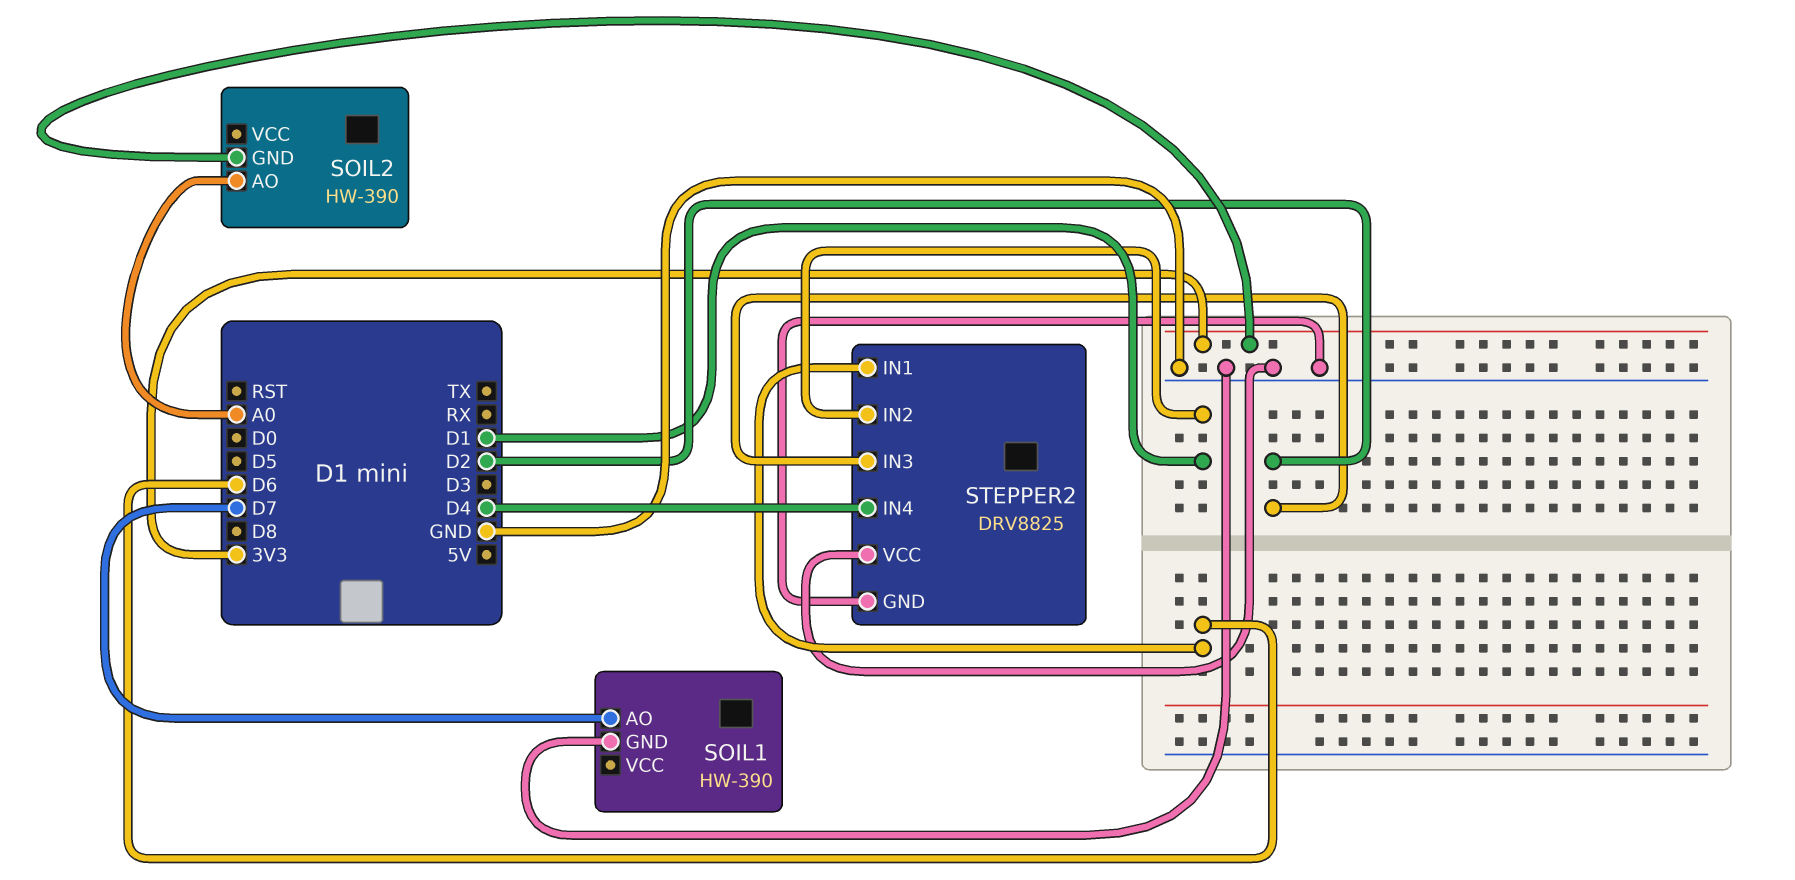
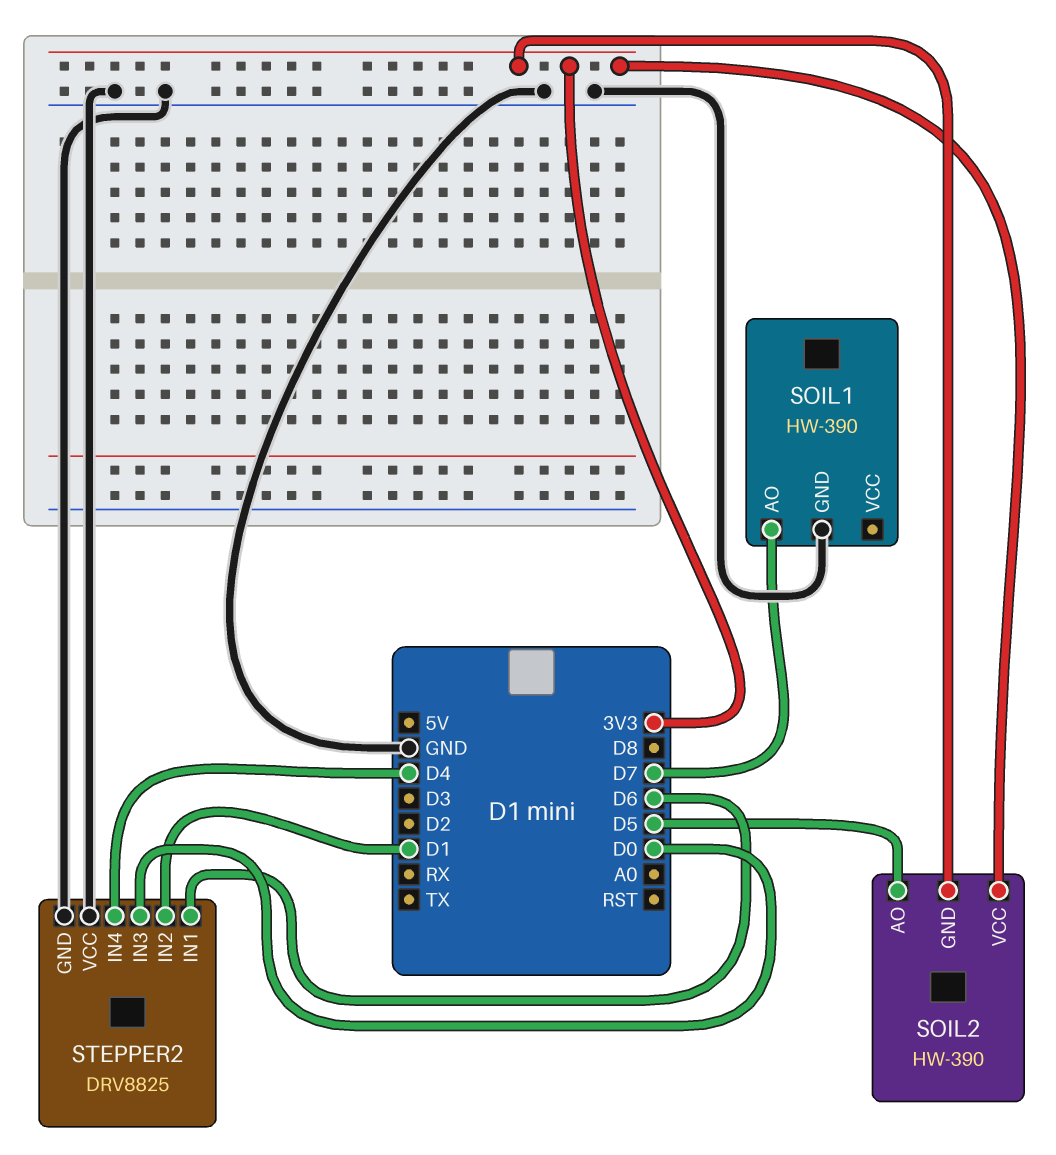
SOIL2 pin AO: A0 -> D5
SOIL2 pin VCC: none -> 3V3
STEPPER2 pin IN3: D2 -> D0

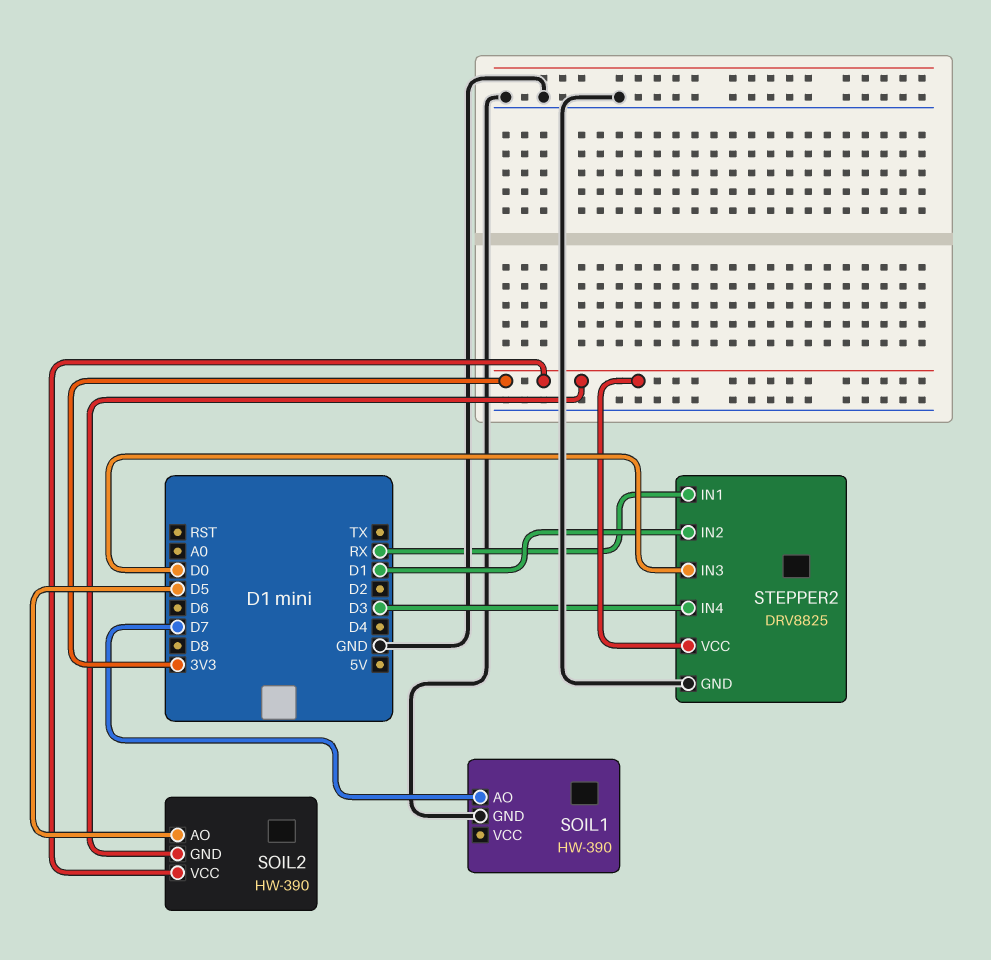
STEPPER2 pin IN1: D6 -> RX
STEPPER2 pin IN4: D4 -> D3
STEPPER2 pin VCC: GND -> 3V3

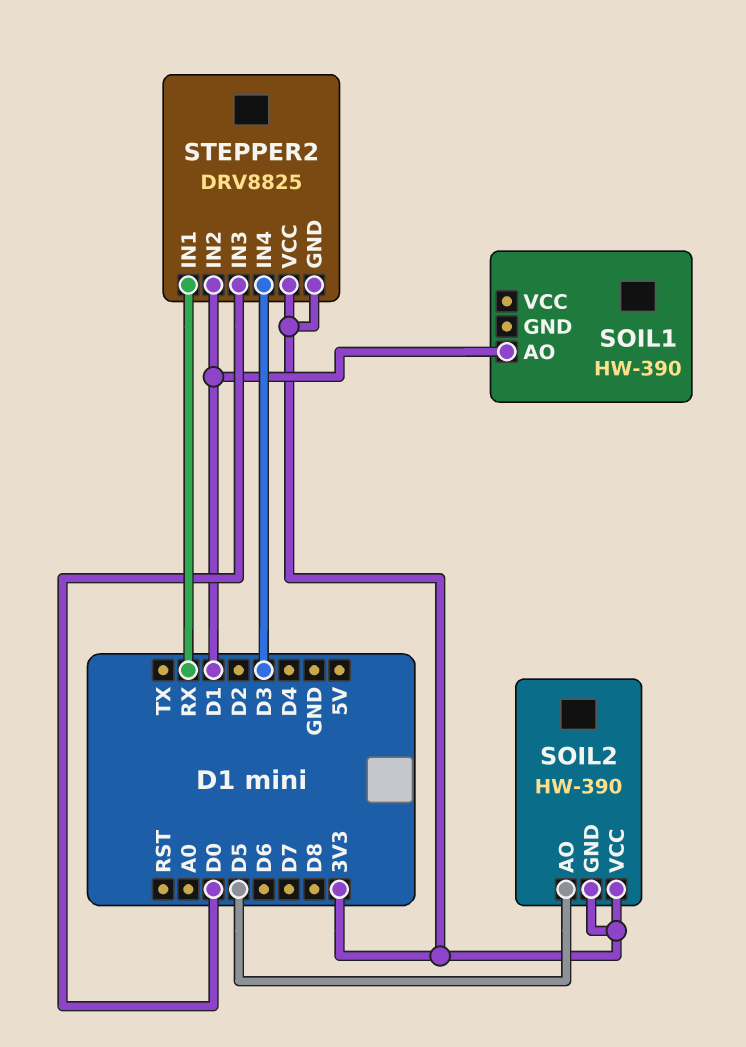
SOIL1 pin AO: D7 -> D1
SOIL1 pin GND: GND -> none
STEPPER2 pin GND: GND -> 3V3

